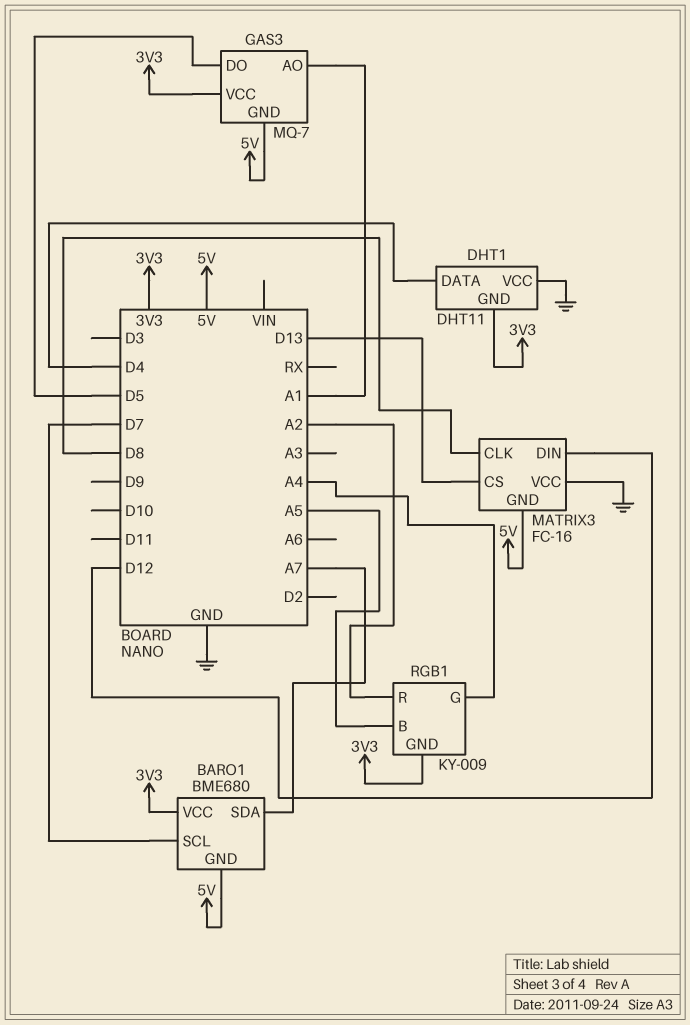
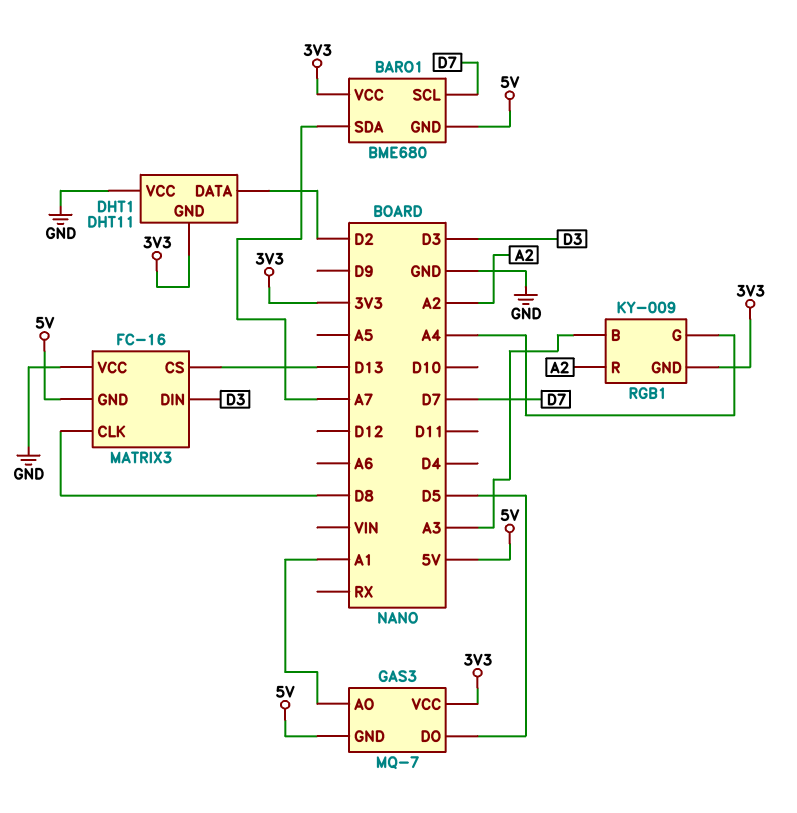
DHT1 pin DATA: D4 -> D2
MATRIX3 pin DIN: D12 -> D3
RGB1 pin B: A5 -> A3

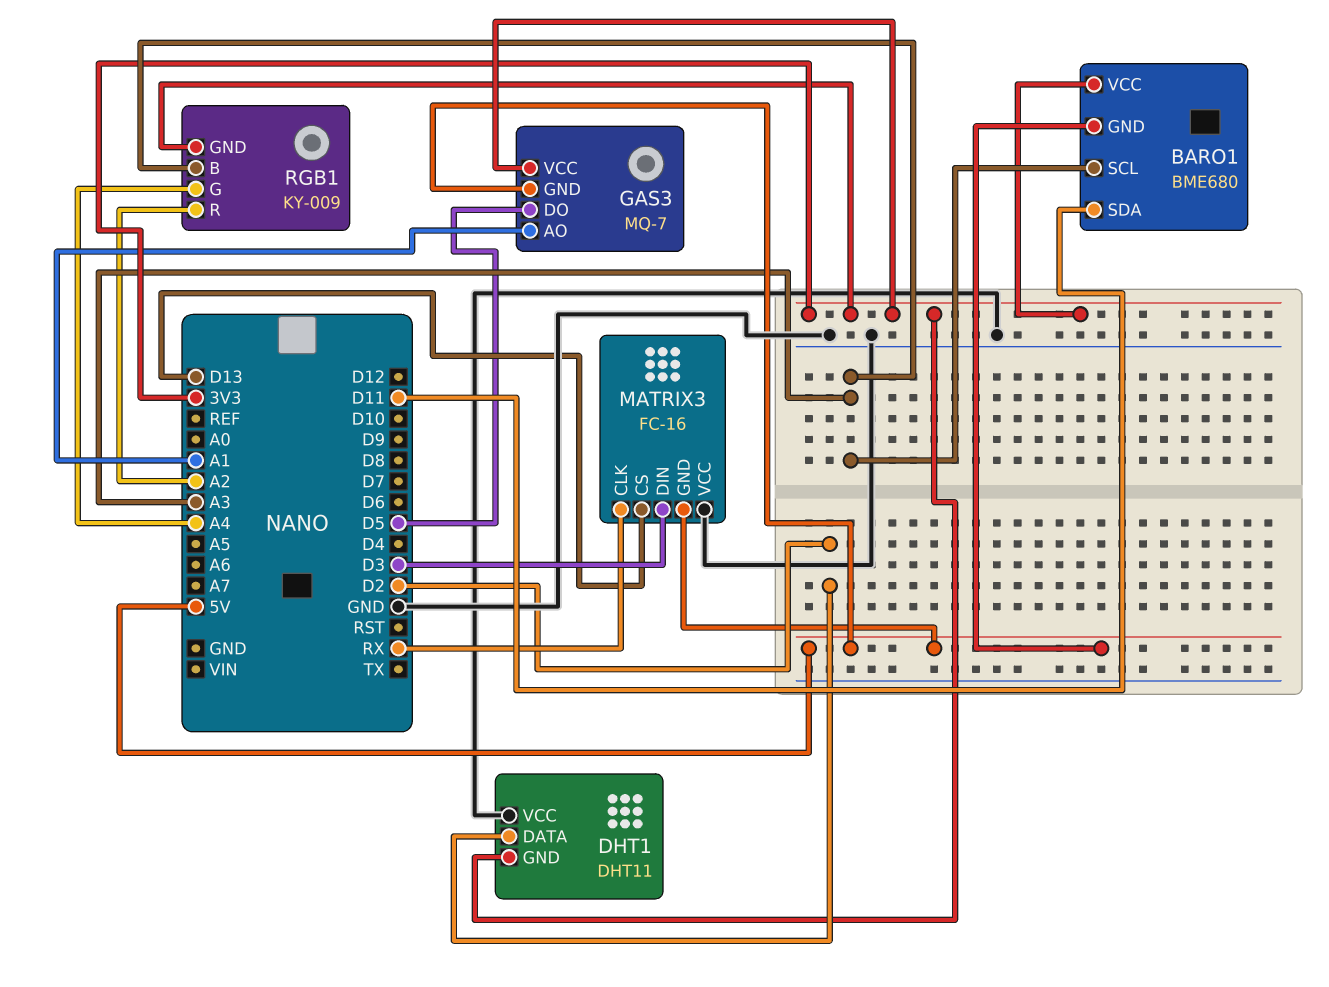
BARO1 pin SCL: D7 -> A3
BARO1 pin SDA: A7 -> D11
MATRIX3 pin CLK: D8 -> RX

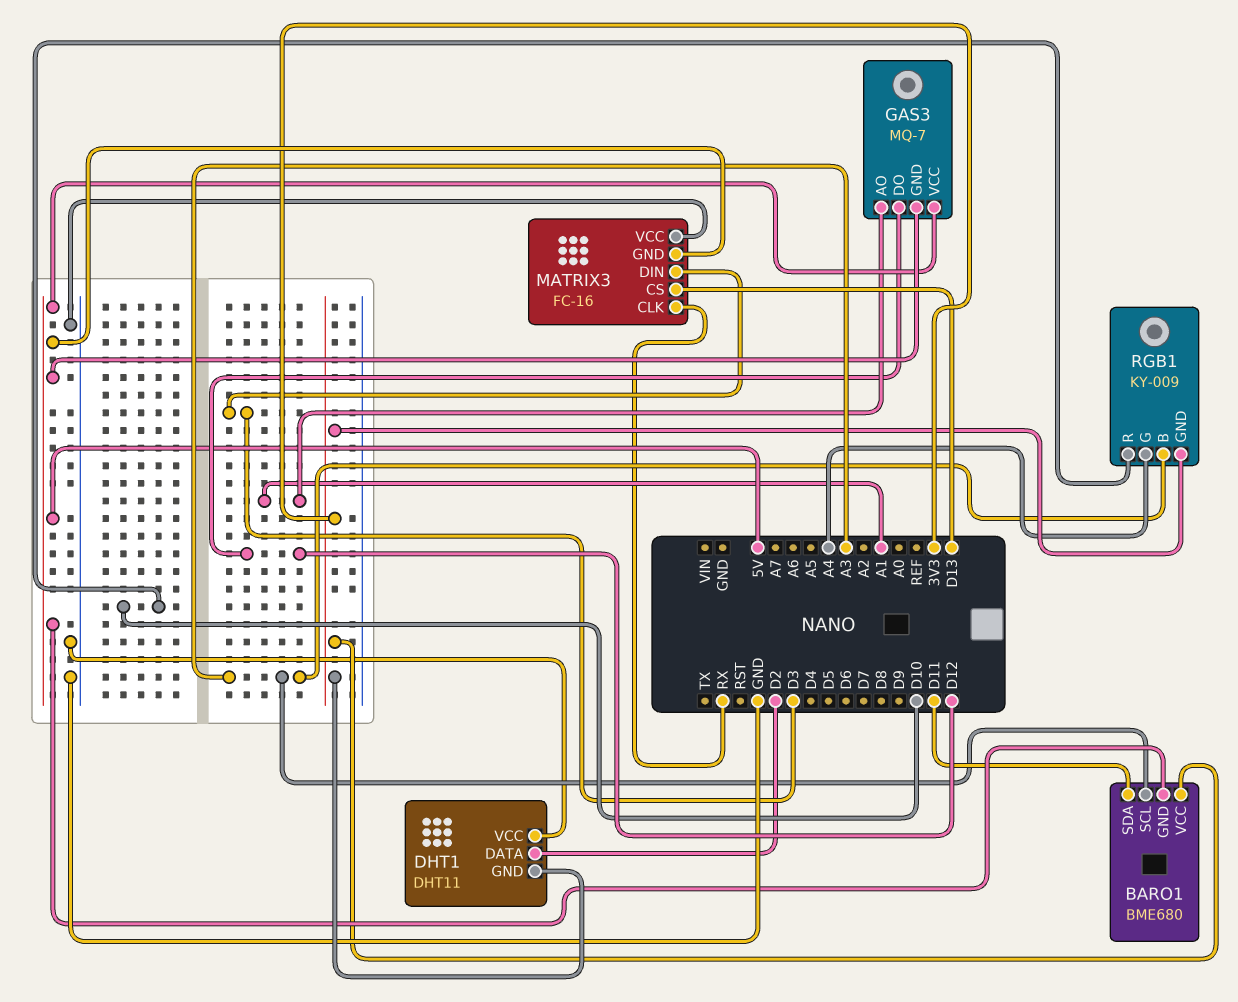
GAS3 pin DO: D5 -> D12
GAS3 pin VCC: 3V3 -> 5V
RGB1 pin R: A2 -> D10

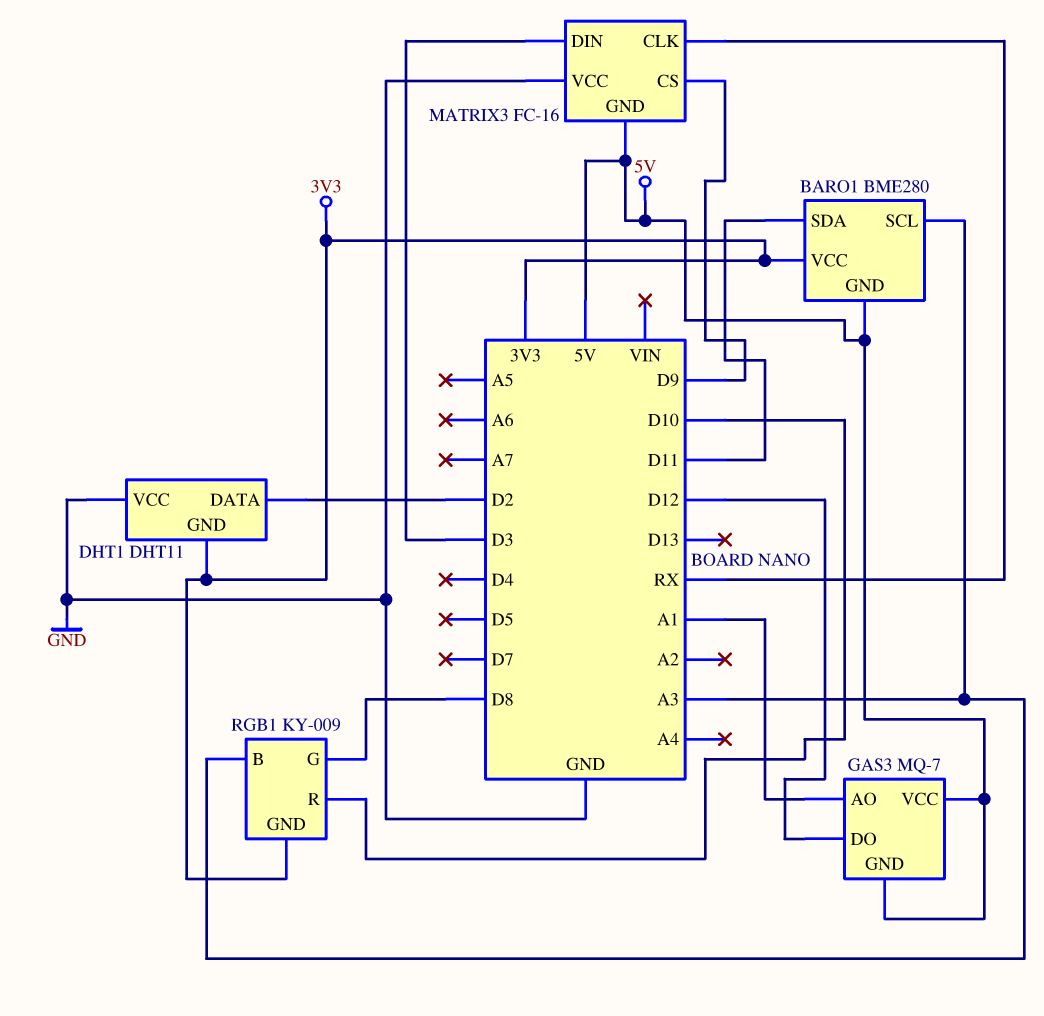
BARO1: BME680 -> BME280
MATRIX3 pin CS: D13 -> D9
RGB1 pin G: A4 -> D8

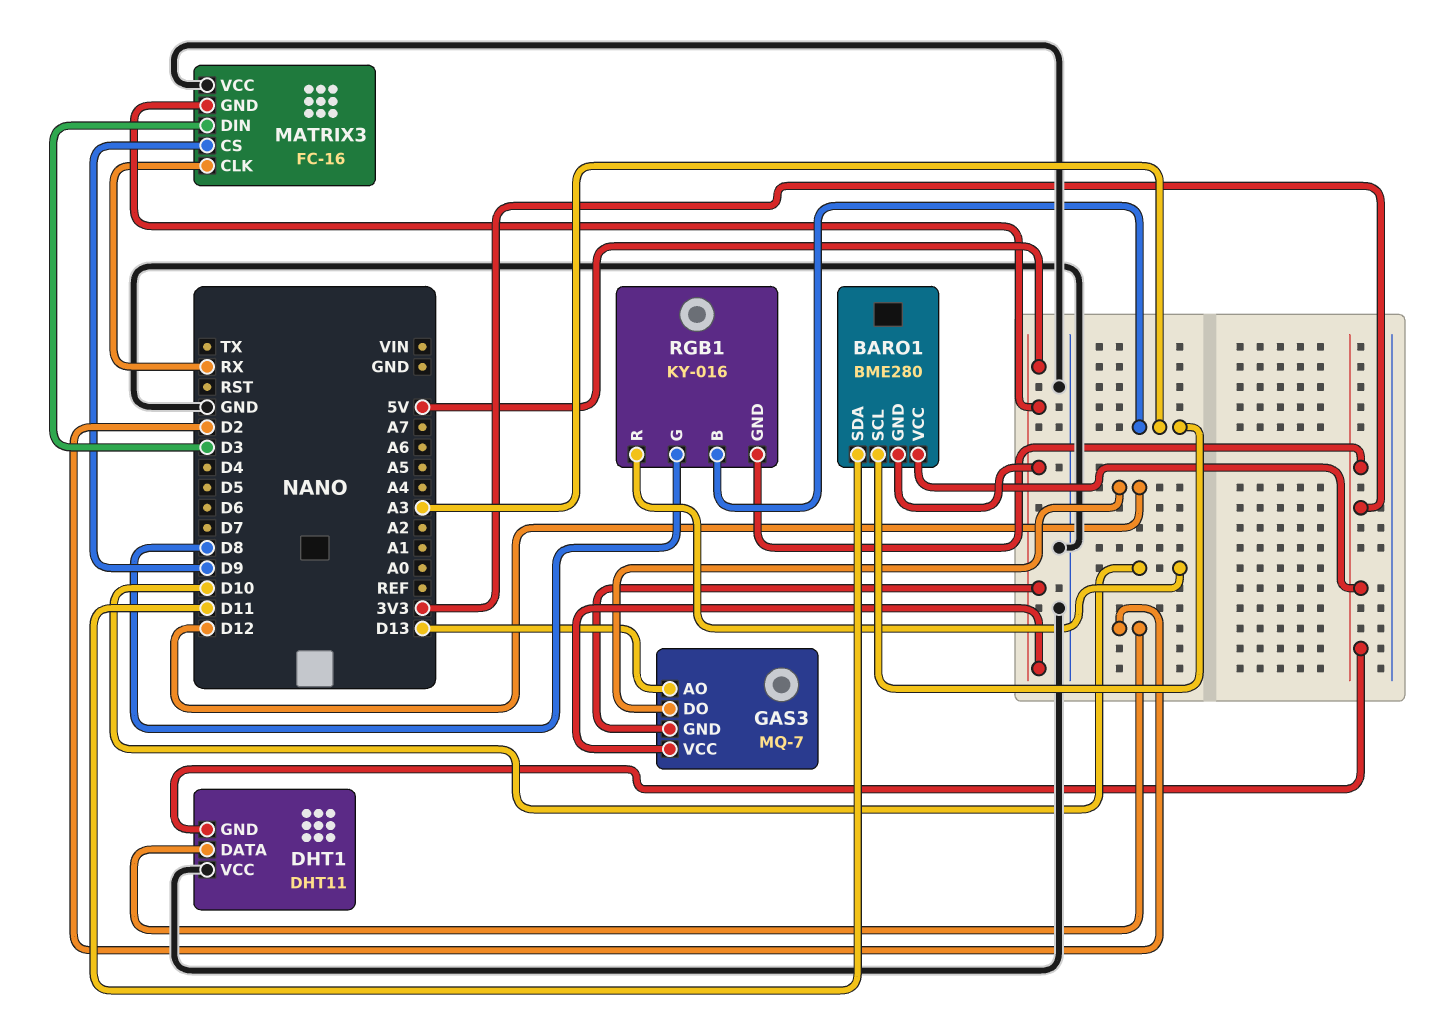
GAS3 pin AO: A1 -> D13
RGB1: KY-009 -> KY-016

